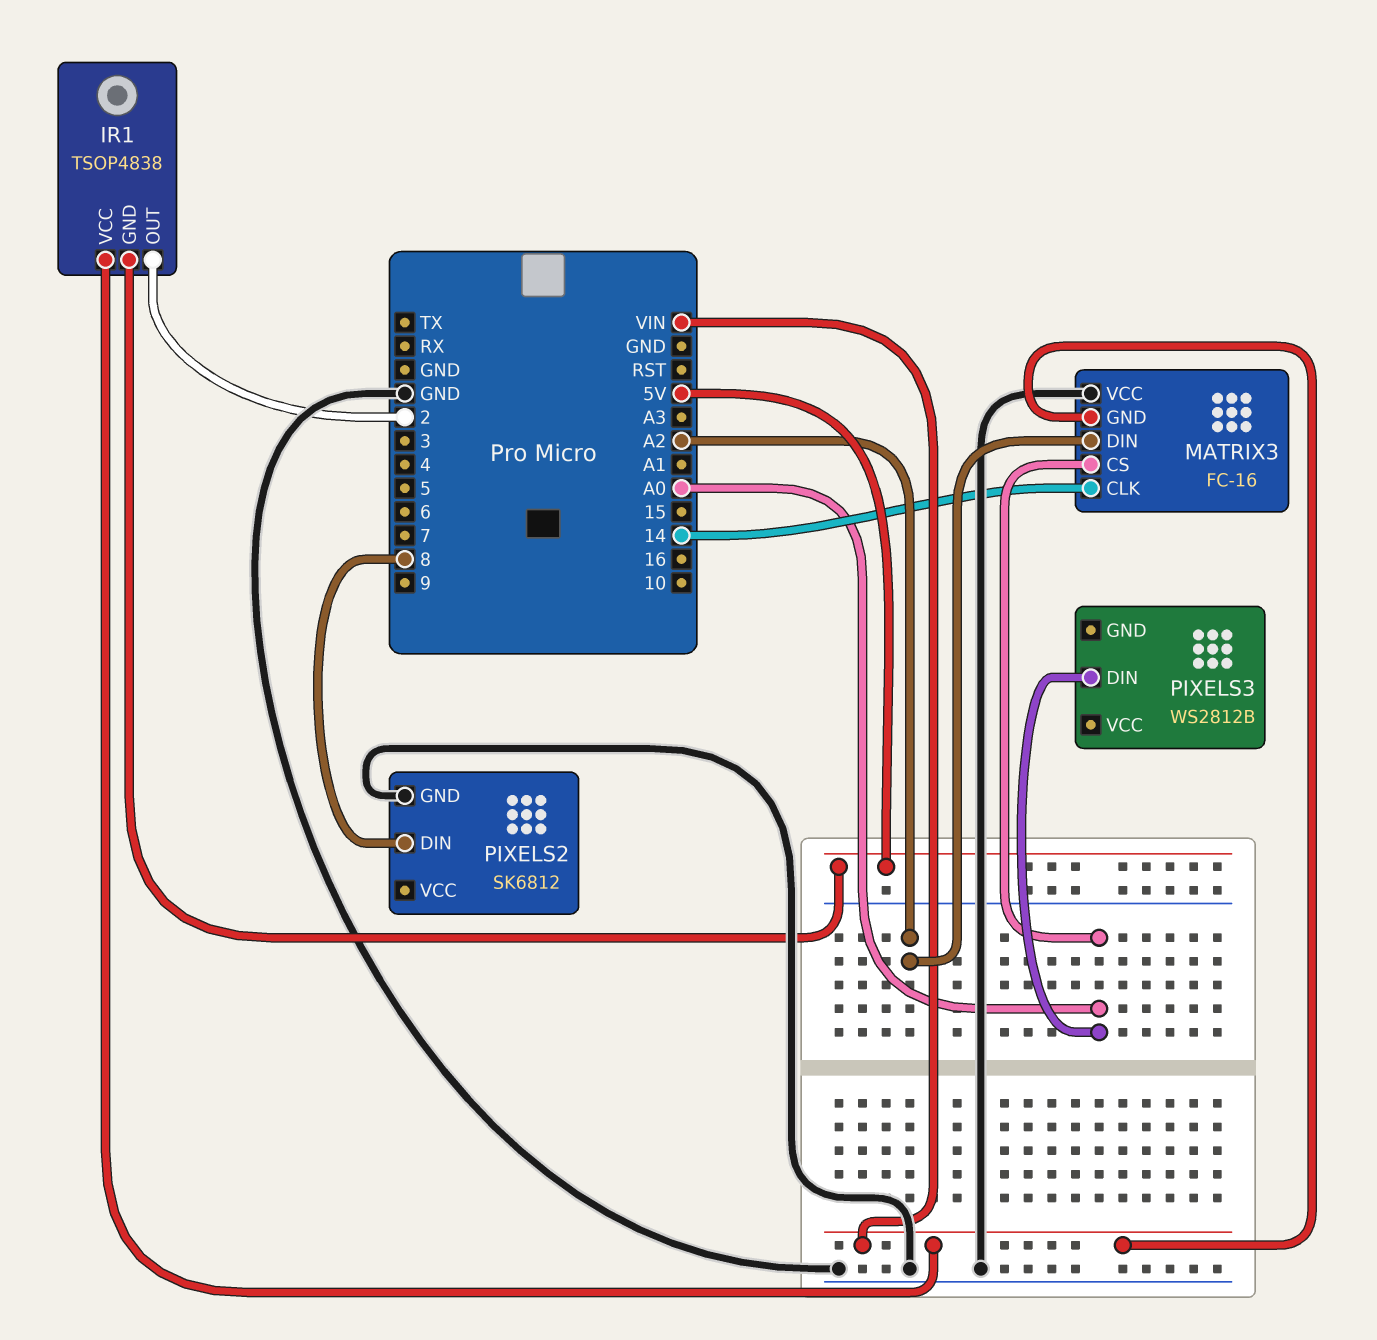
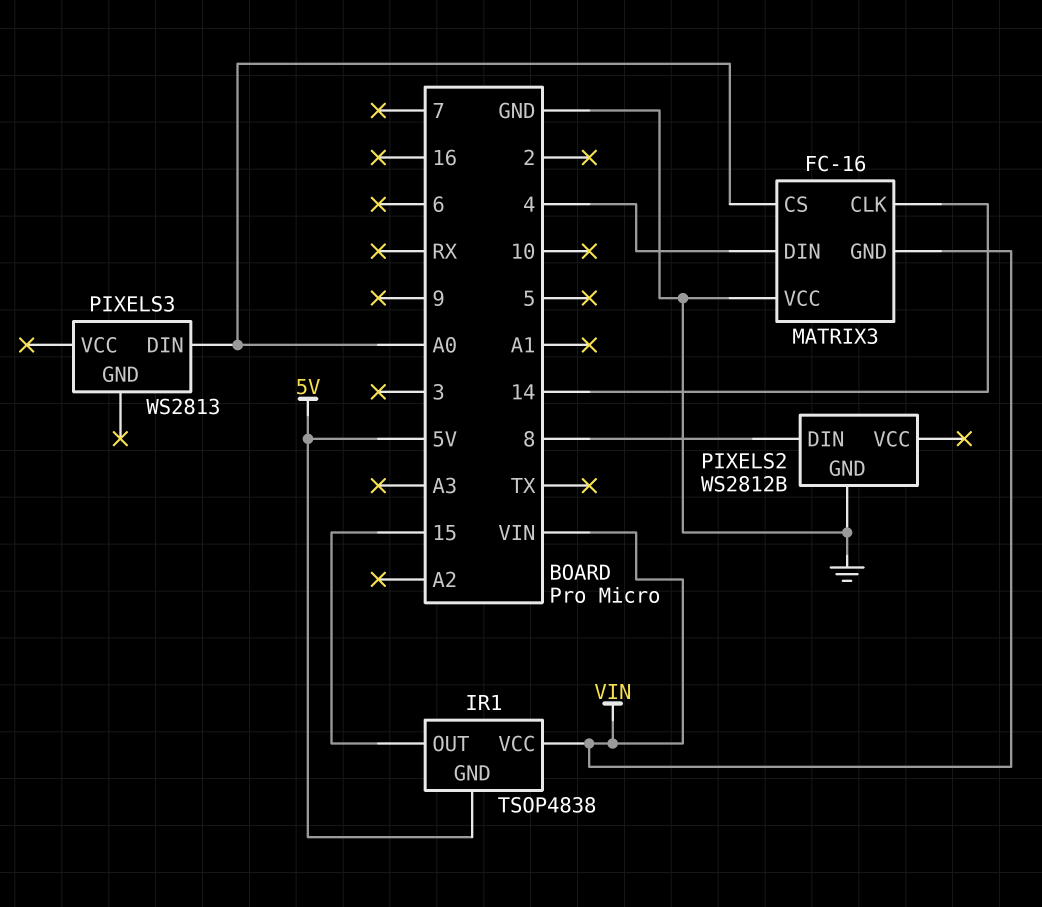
IR1 pin OUT: 2 -> 15
MATRIX3 pin DIN: A2 -> 4
PIXELS2: SK6812 -> WS2812B
PIXELS3: WS2812B -> WS2813

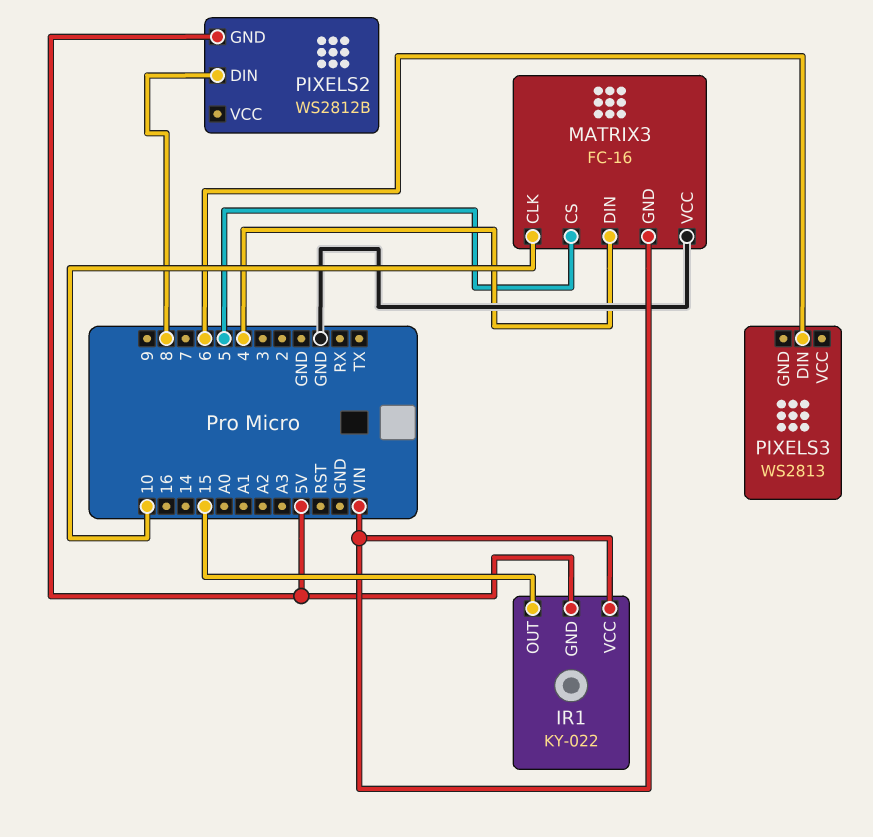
IR1: TSOP4838 -> KY-022
MATRIX3 pin CLK: 14 -> 10
MATRIX3 pin CS: A0 -> 5
PIXELS2 pin GND: GND -> 5V
PIXELS3 pin DIN: A0 -> 6

